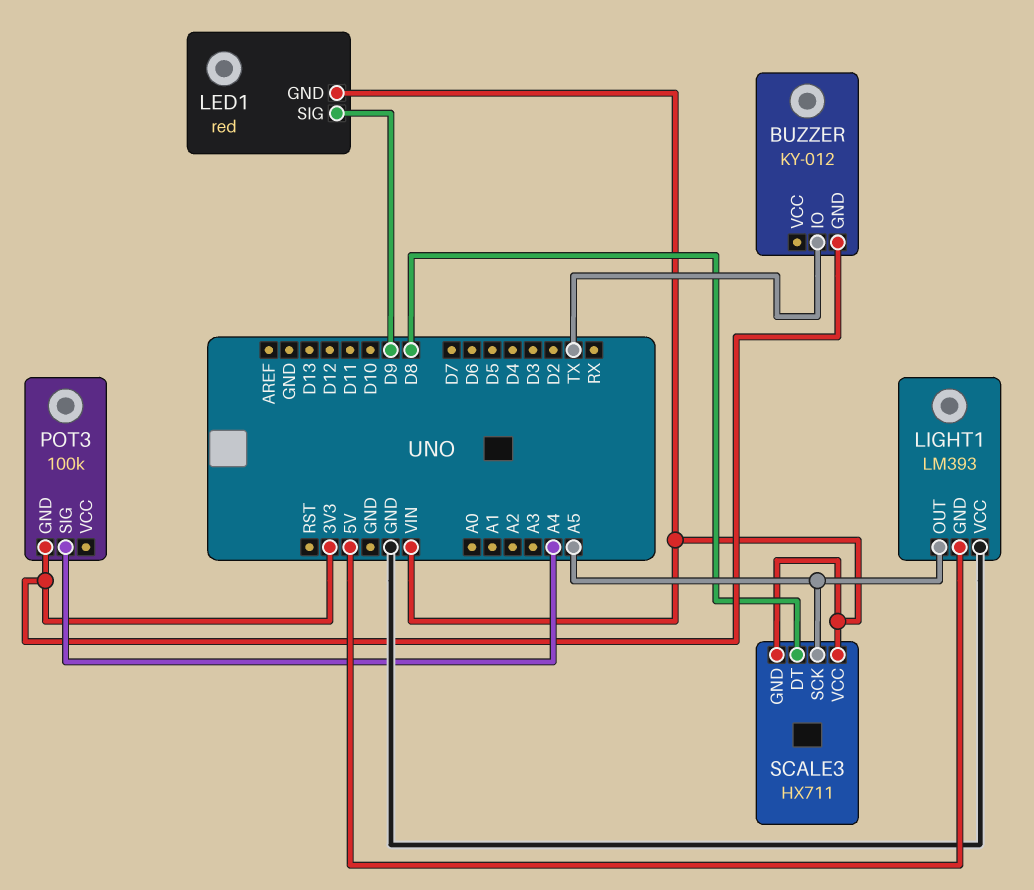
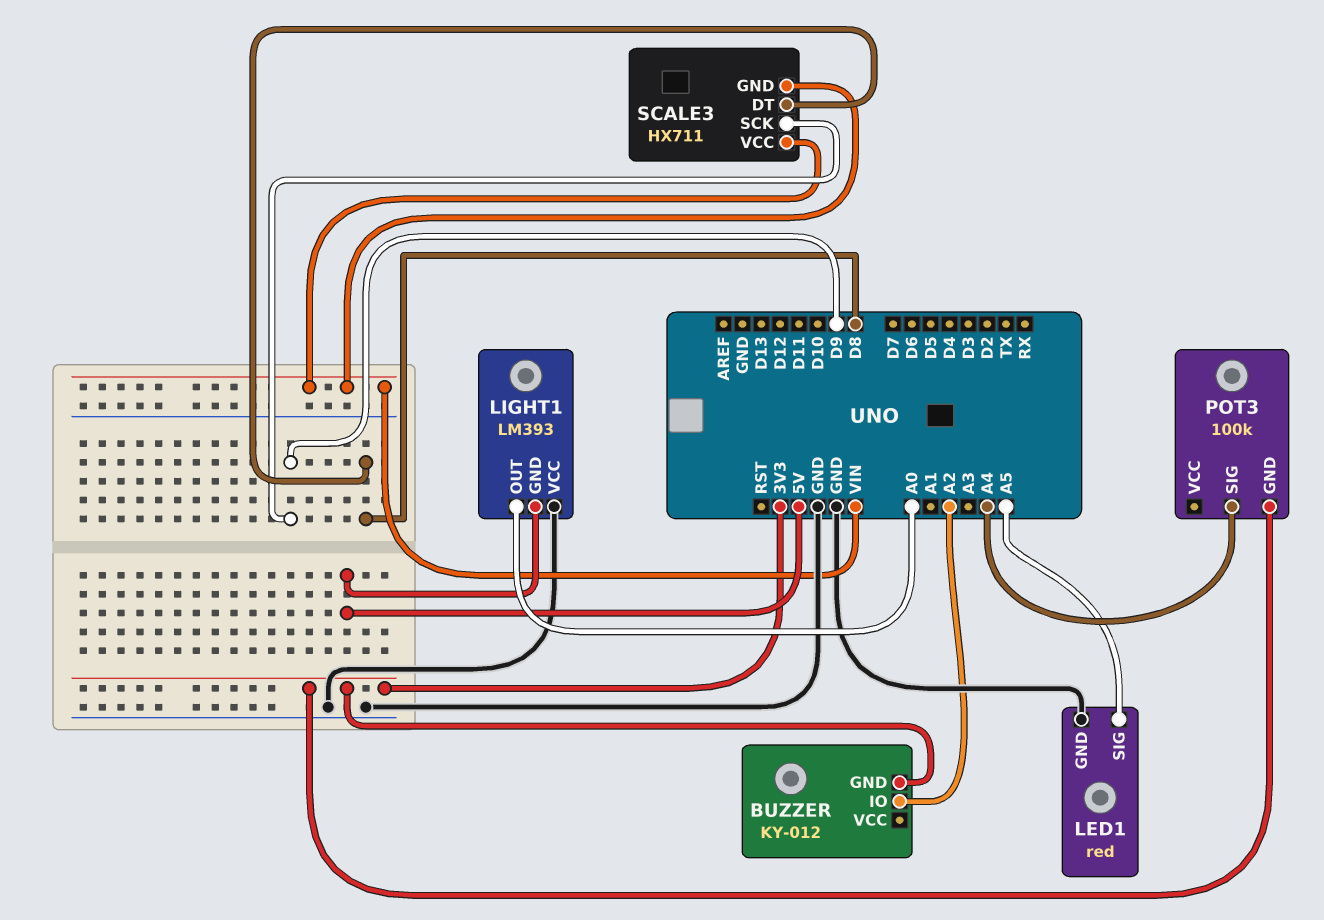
BUZZER pin IO: TX -> A2
LED1 pin GND: VIN -> GND
LED1 pin SIG: D9 -> A5
LIGHT1 pin OUT: A5 -> A0
SCALE3 pin SCK: A5 -> D9

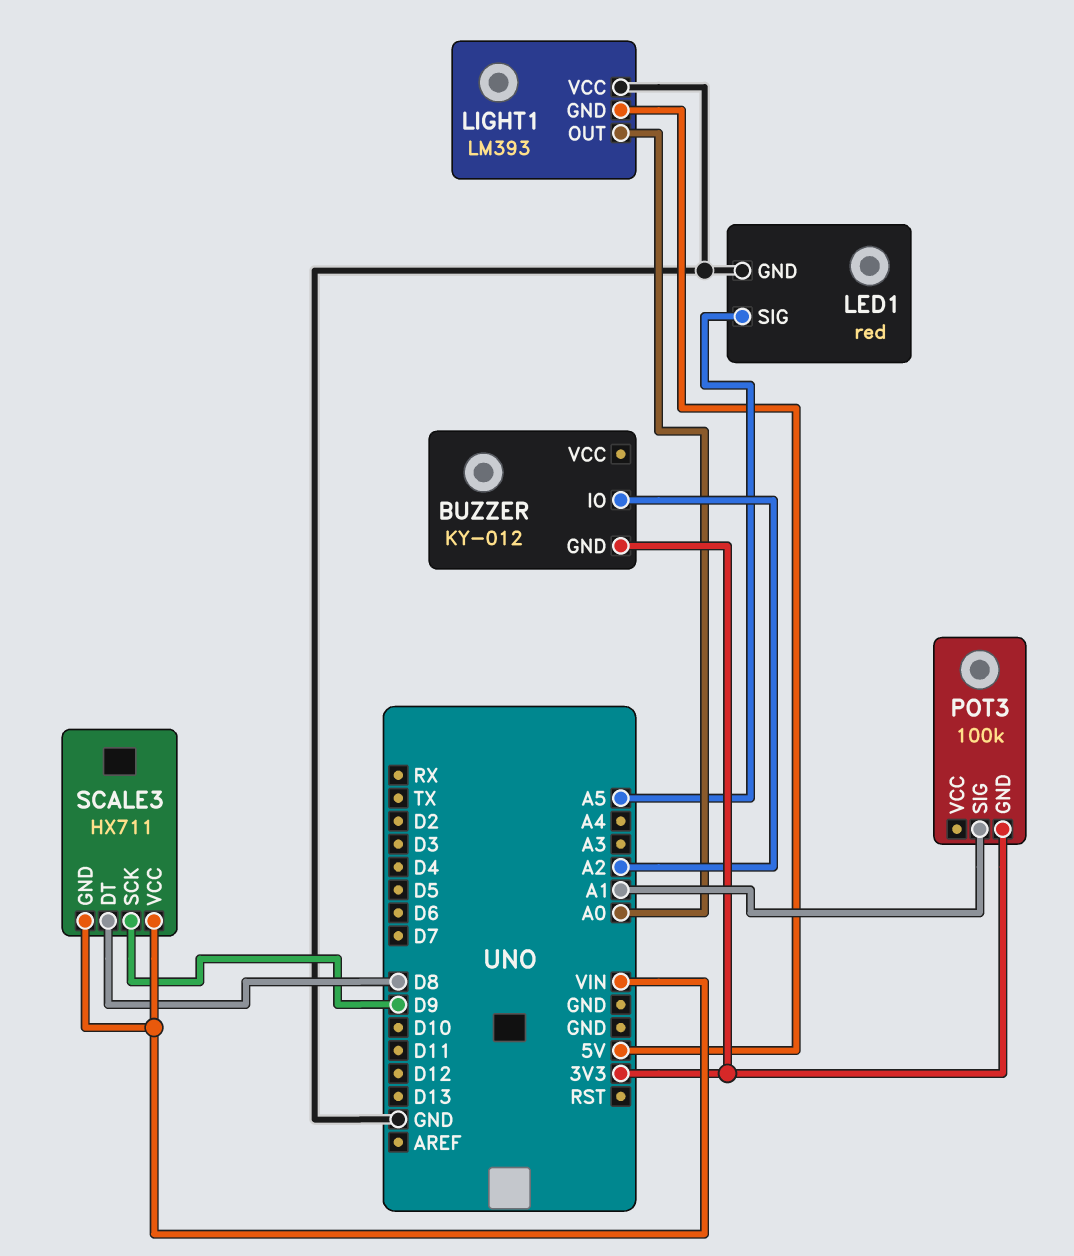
POT3 pin SIG: A4 -> A1

